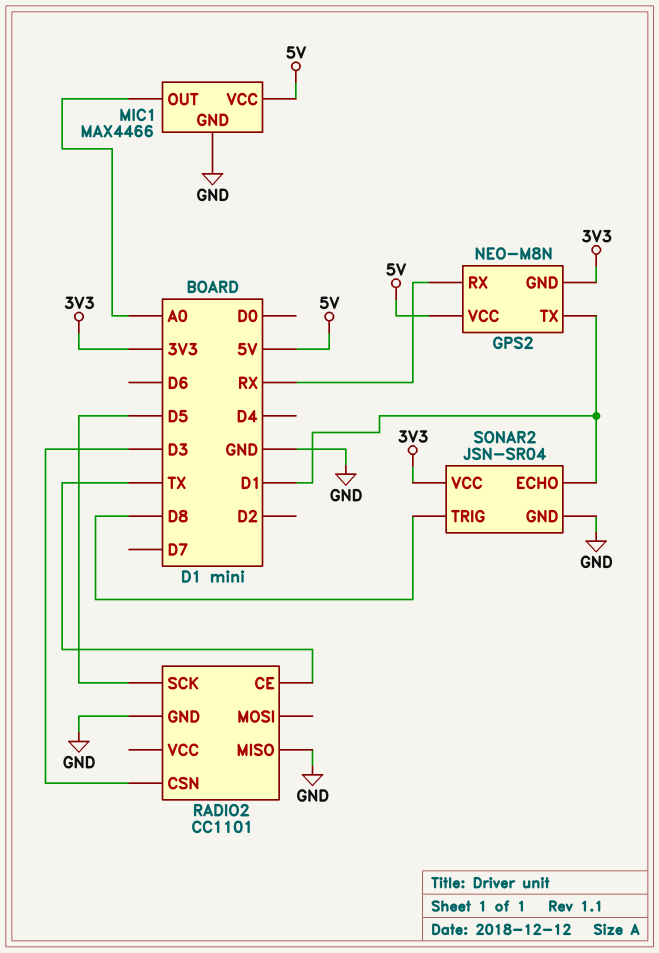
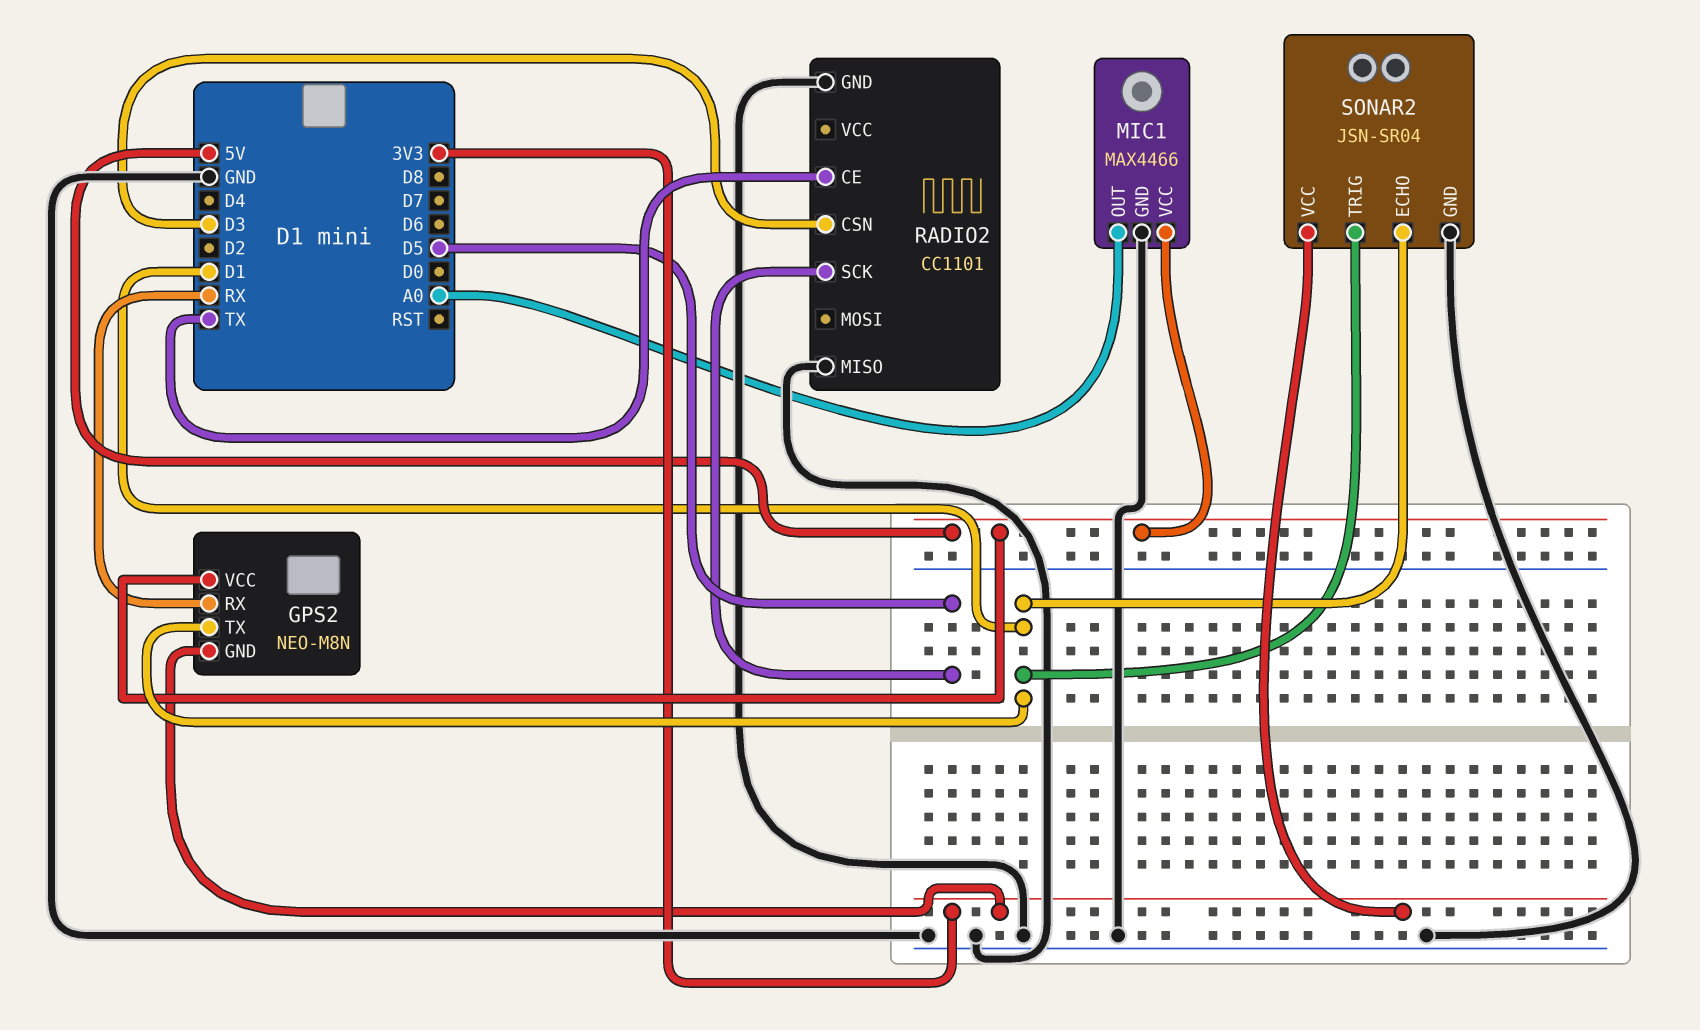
SONAR2 pin TRIG: D8 -> D1

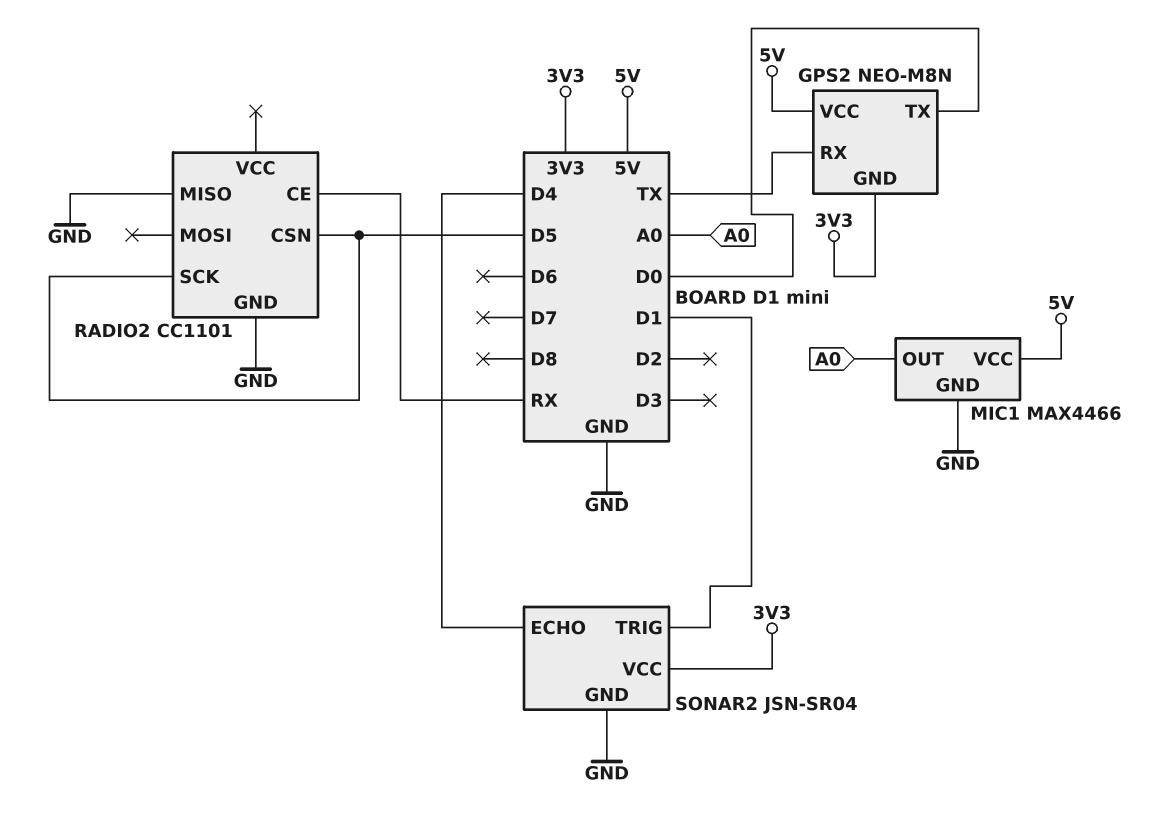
GPS2 pin RX: RX -> TX
GPS2 pin TX: D1 -> D0
RADIO2 pin CE: TX -> RX
RADIO2 pin CSN: D3 -> D5
SONAR2 pin ECHO: D1 -> D4

